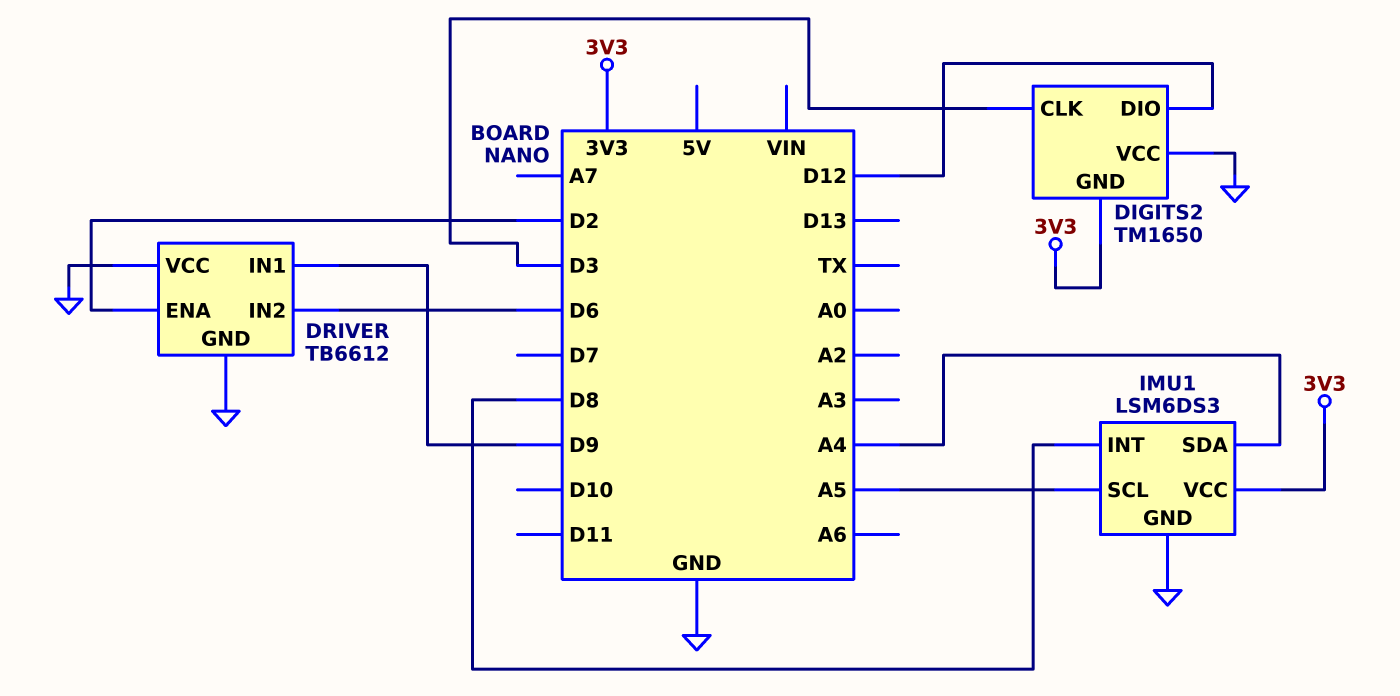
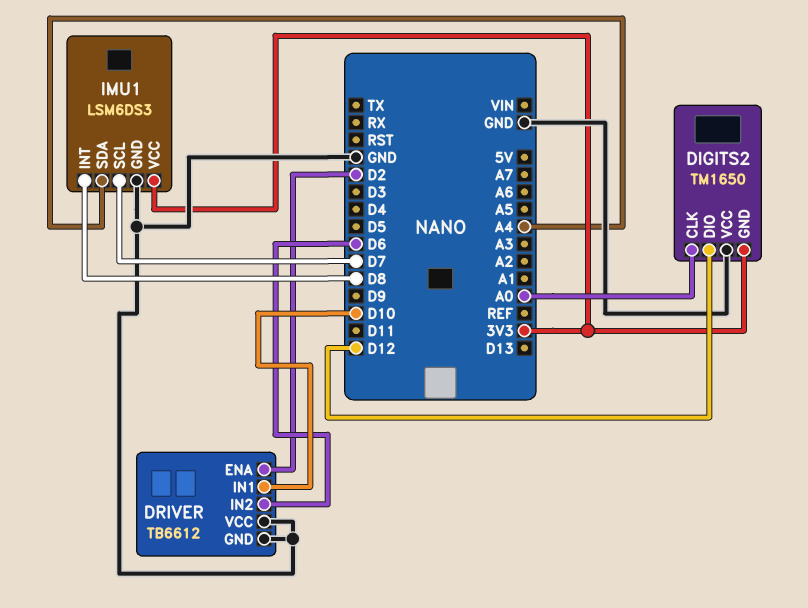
DIGITS2 pin CLK: D3 -> A0
DRIVER pin IN1: D9 -> D10
IMU1 pin SCL: A5 -> D7

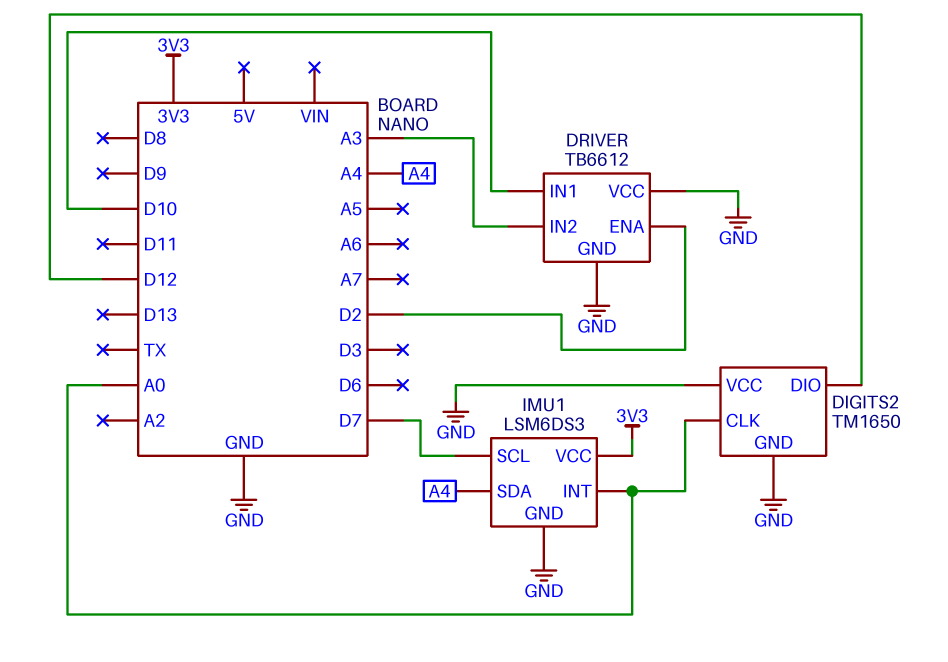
DIGITS2 pin GND: 3V3 -> GND
DRIVER pin IN2: D6 -> A3
IMU1 pin INT: D8 -> A0

